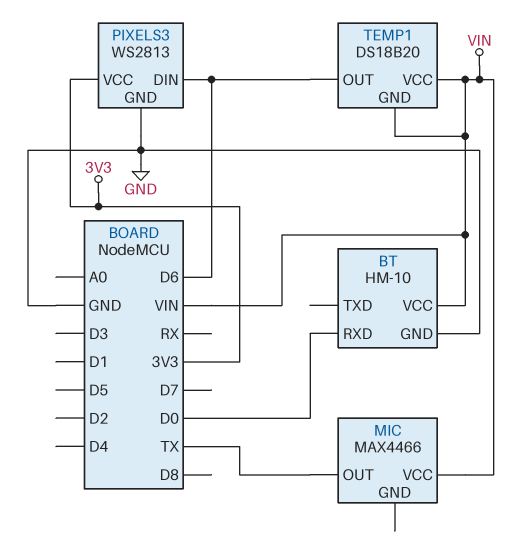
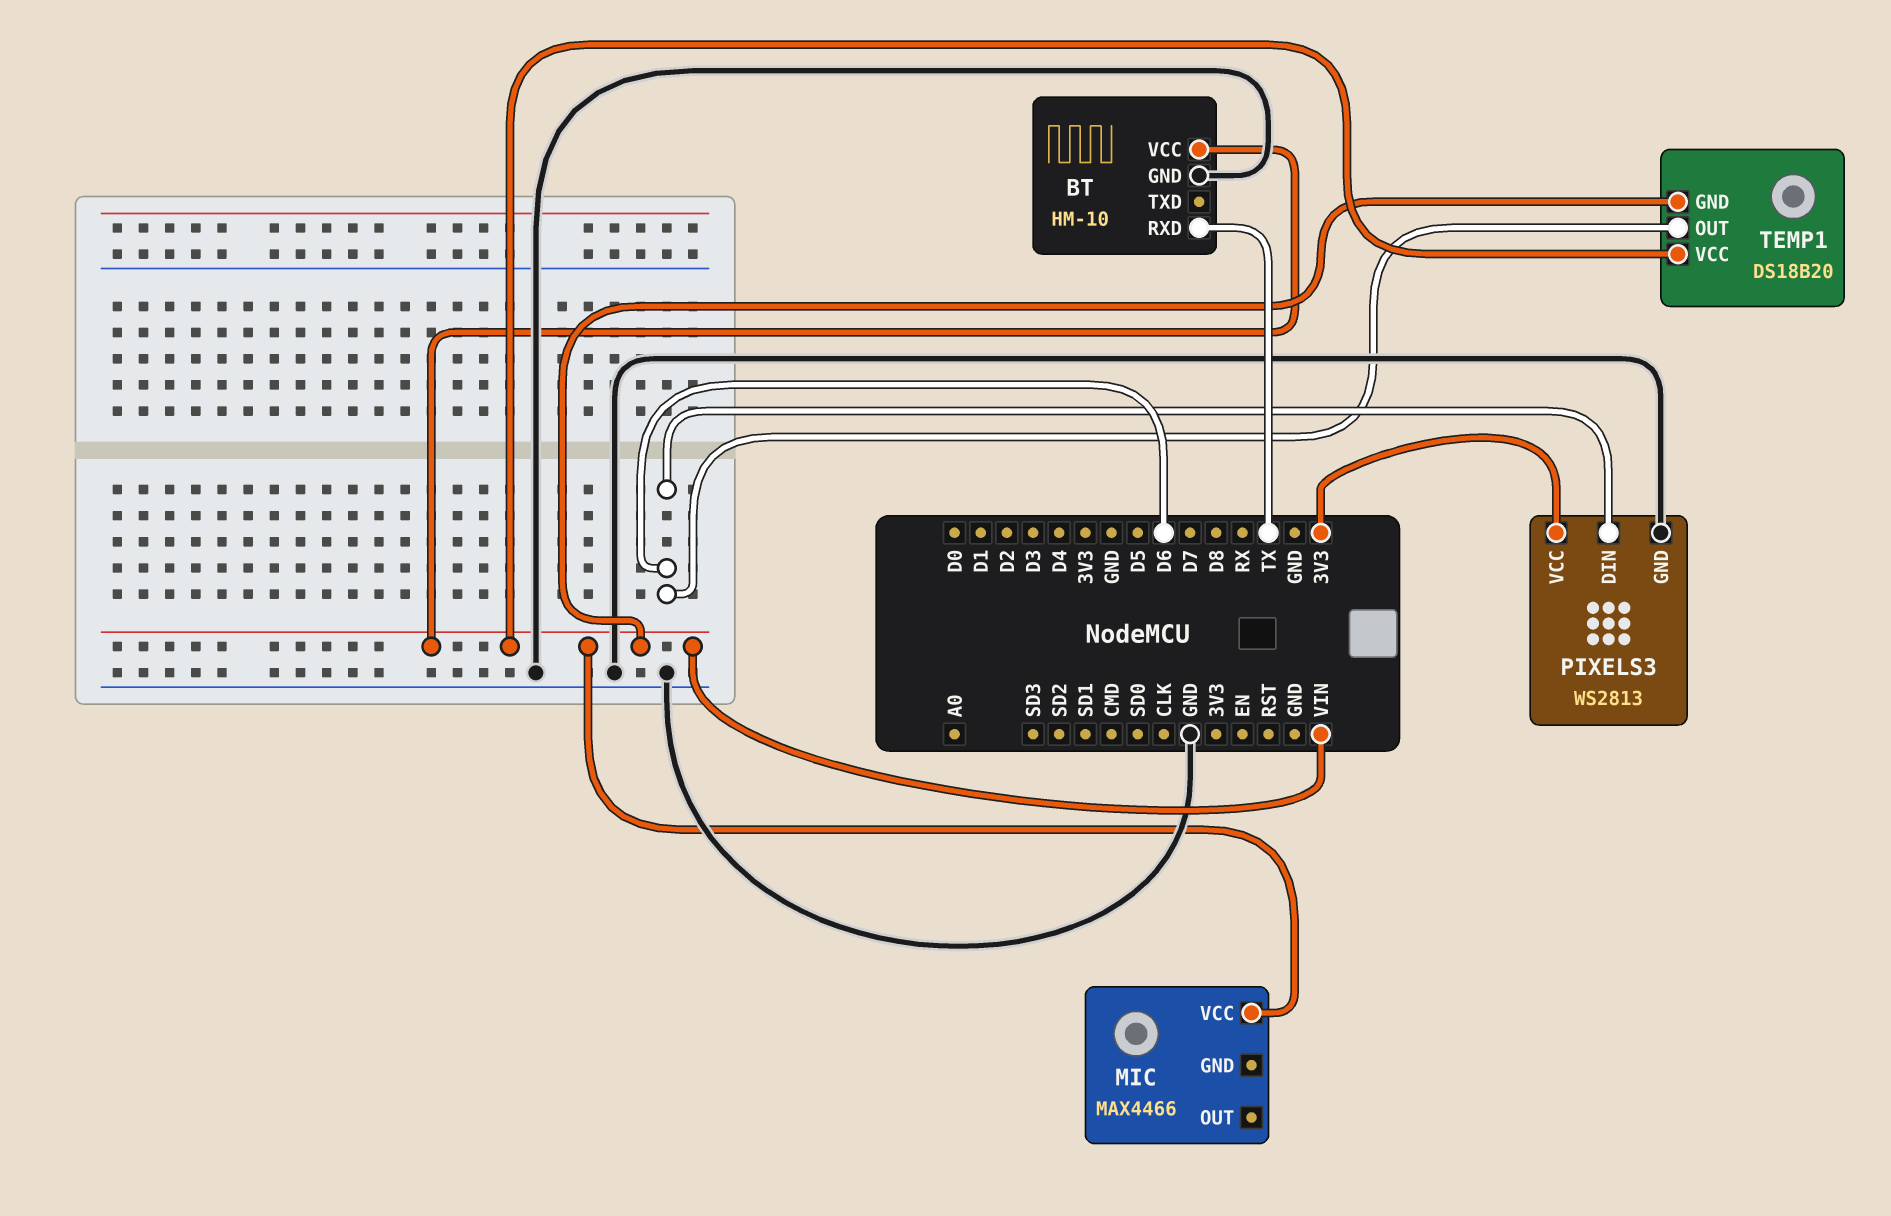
BT pin RXD: D0 -> TX
MIC pin OUT: TX -> none

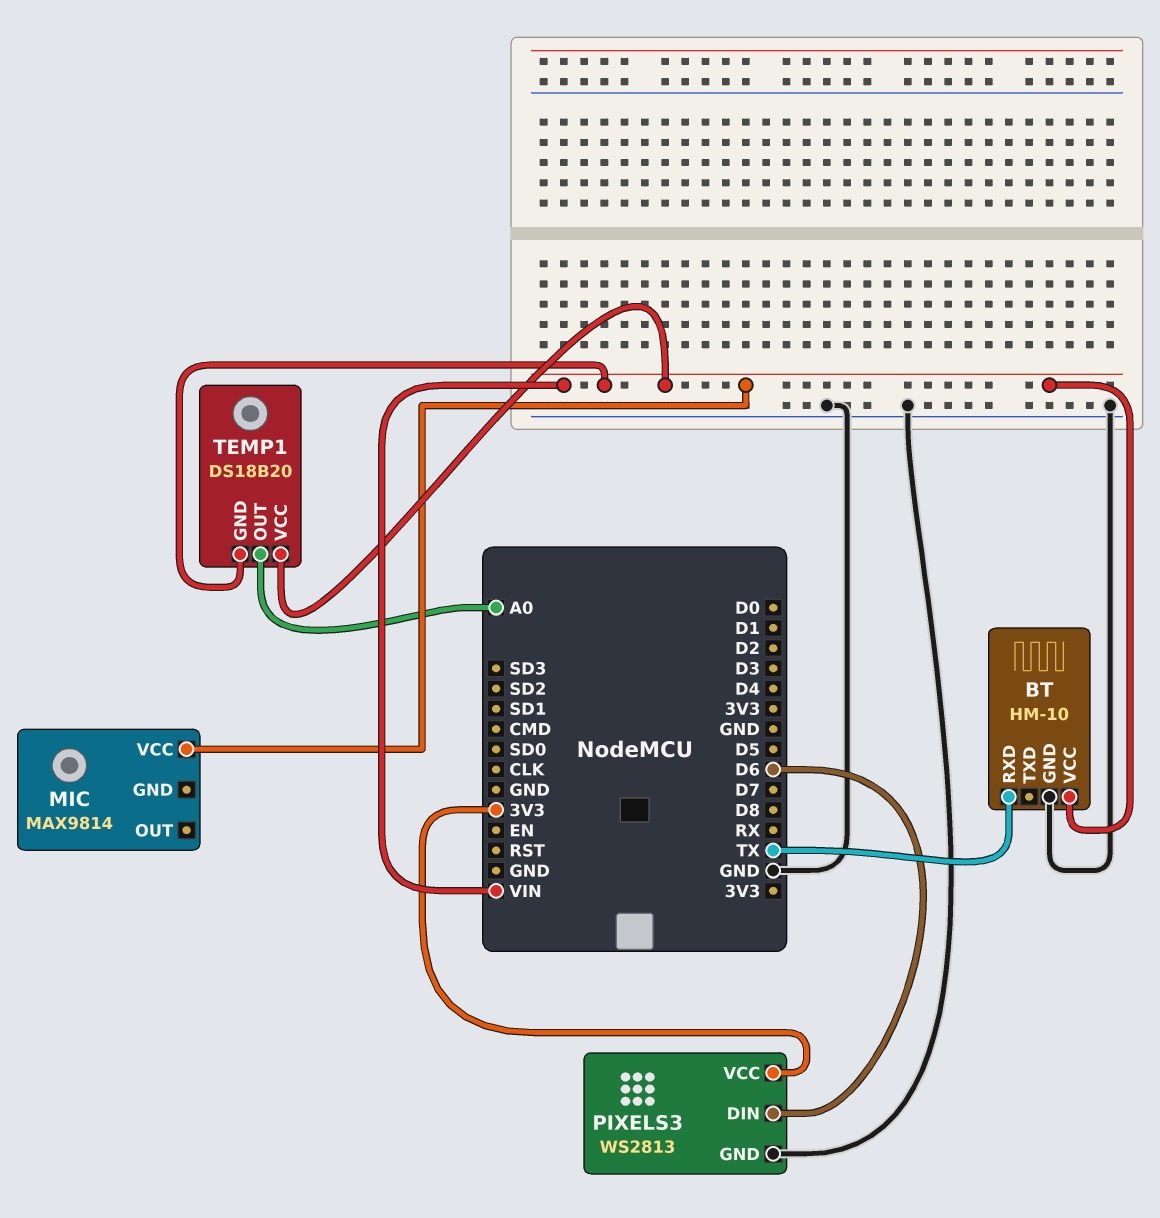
MIC: MAX4466 -> MAX9814
TEMP1 pin OUT: D6 -> A0

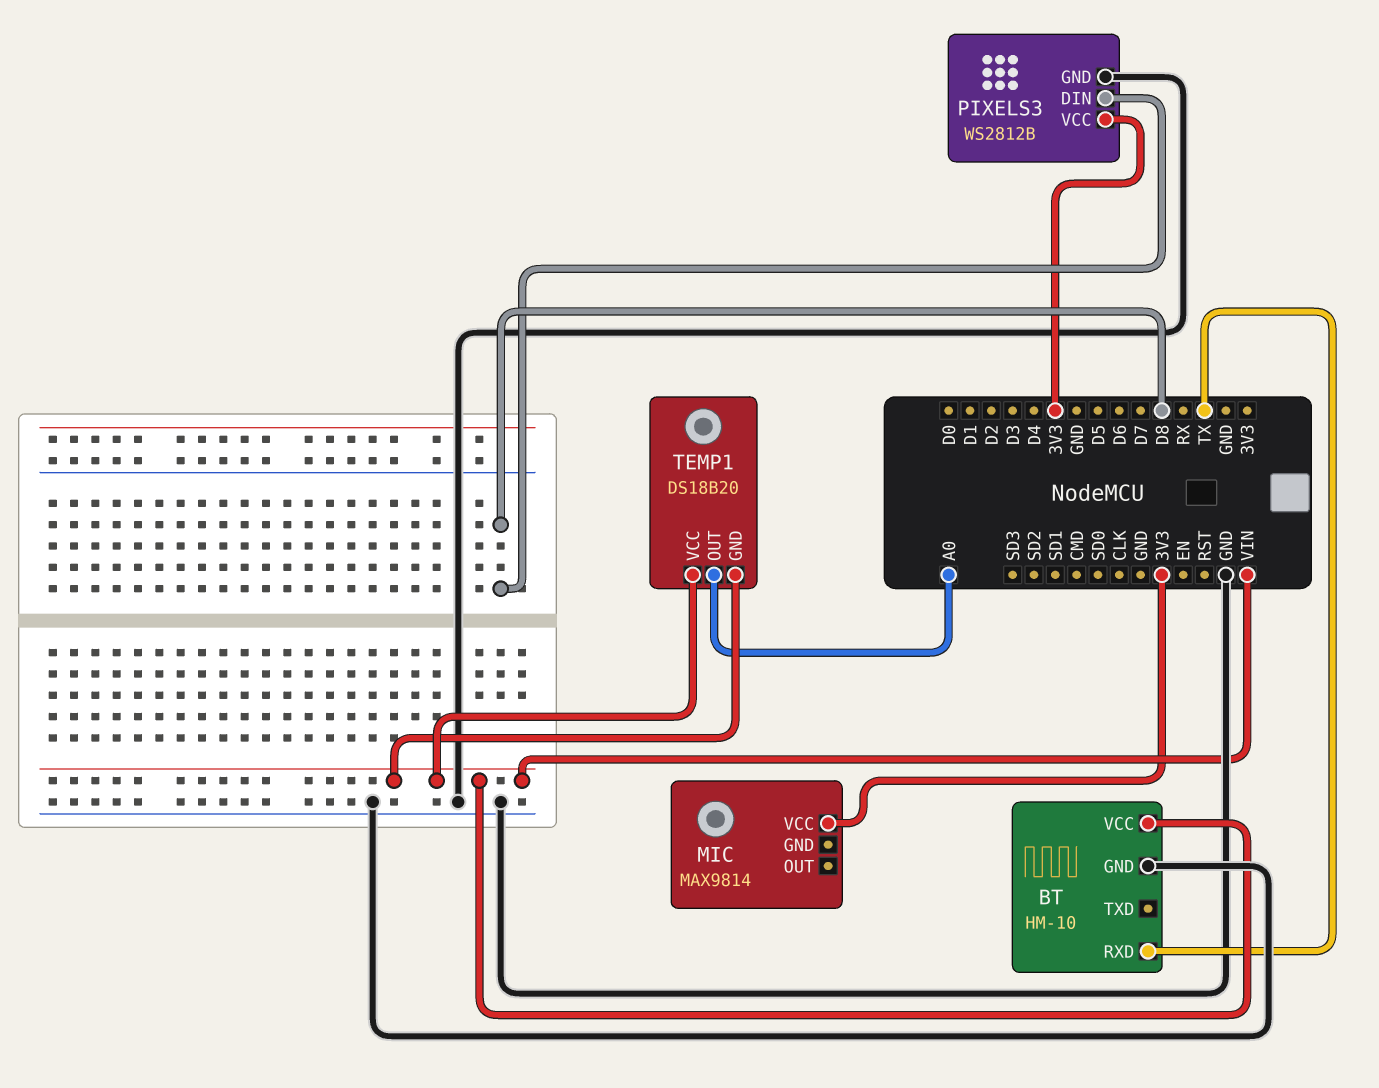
MIC pin VCC: VIN -> 3V3
PIXELS3: WS2813 -> WS2812B
PIXELS3 pin DIN: D6 -> D8

